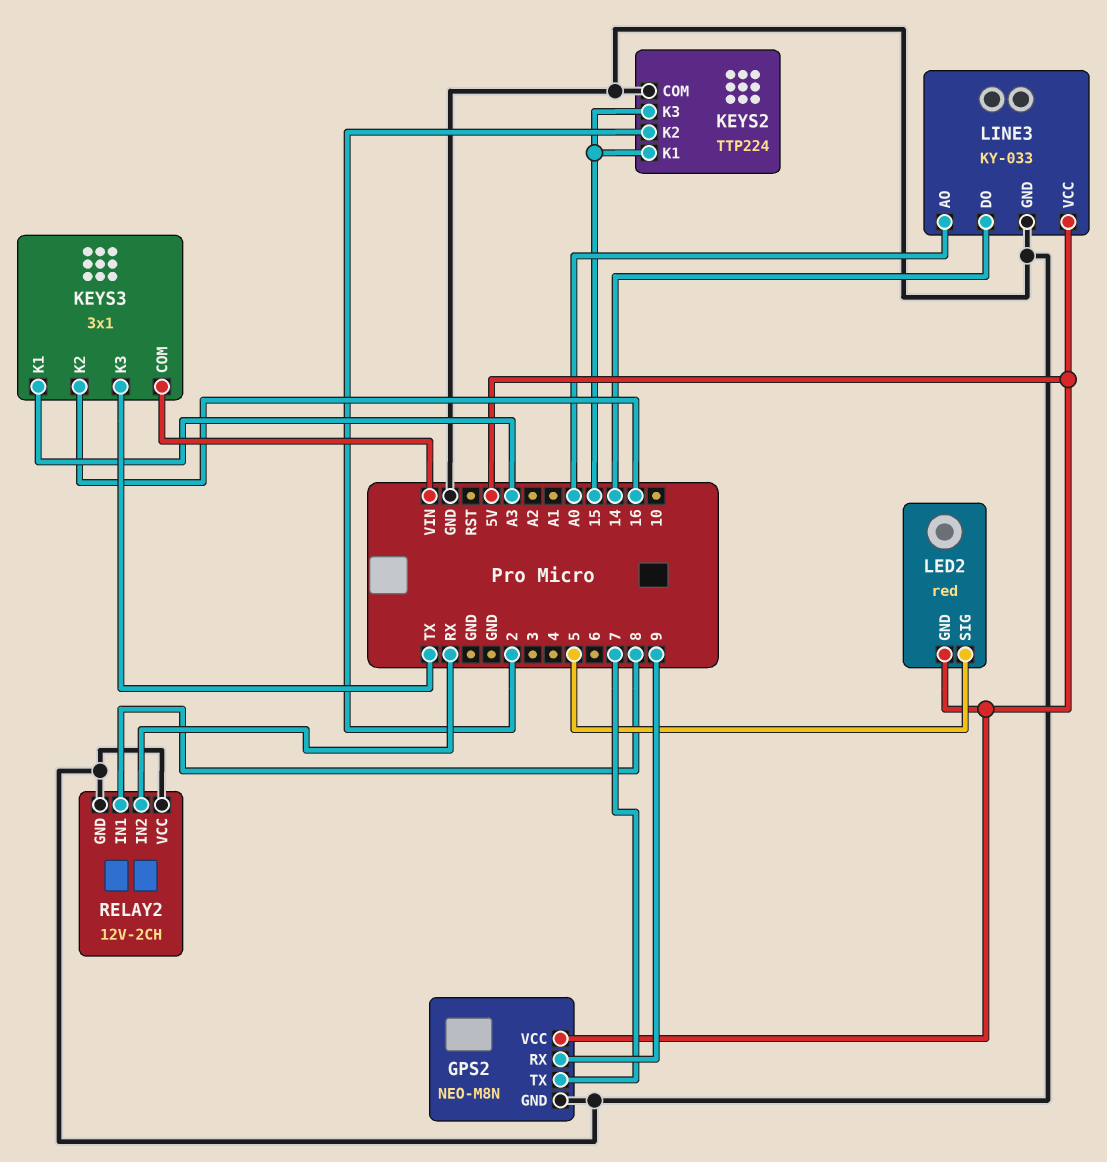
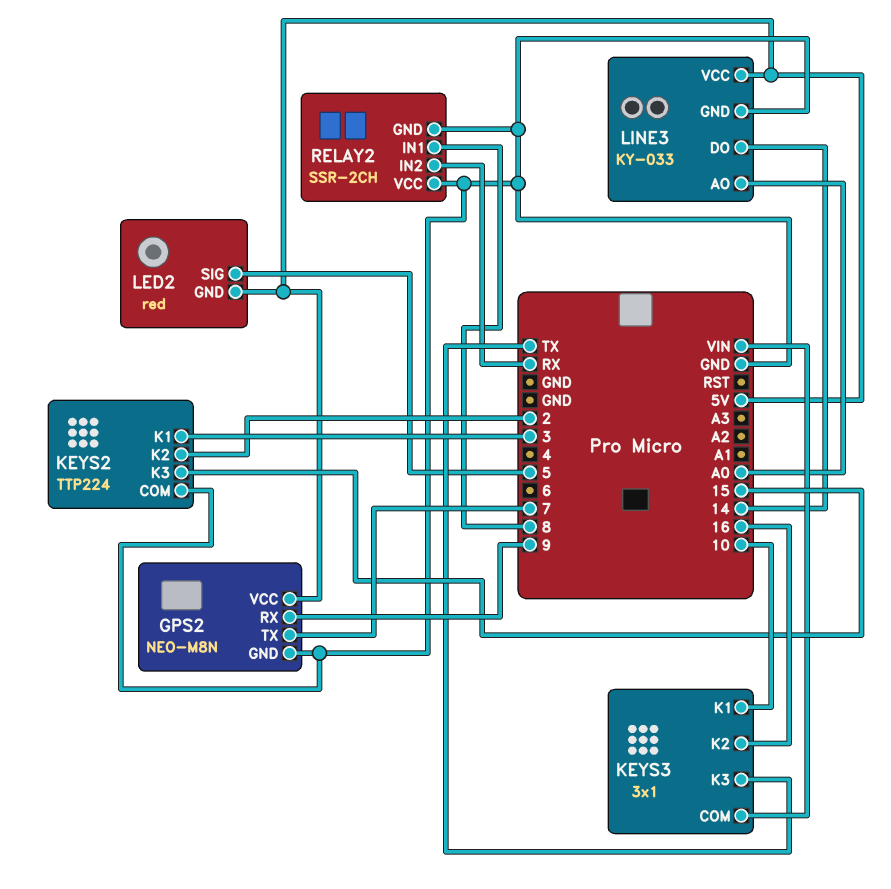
KEYS2 pin K1: 15 -> 3
KEYS3 pin K1: A3 -> 10
RELAY2: 12V-2CH -> SSR-2CH

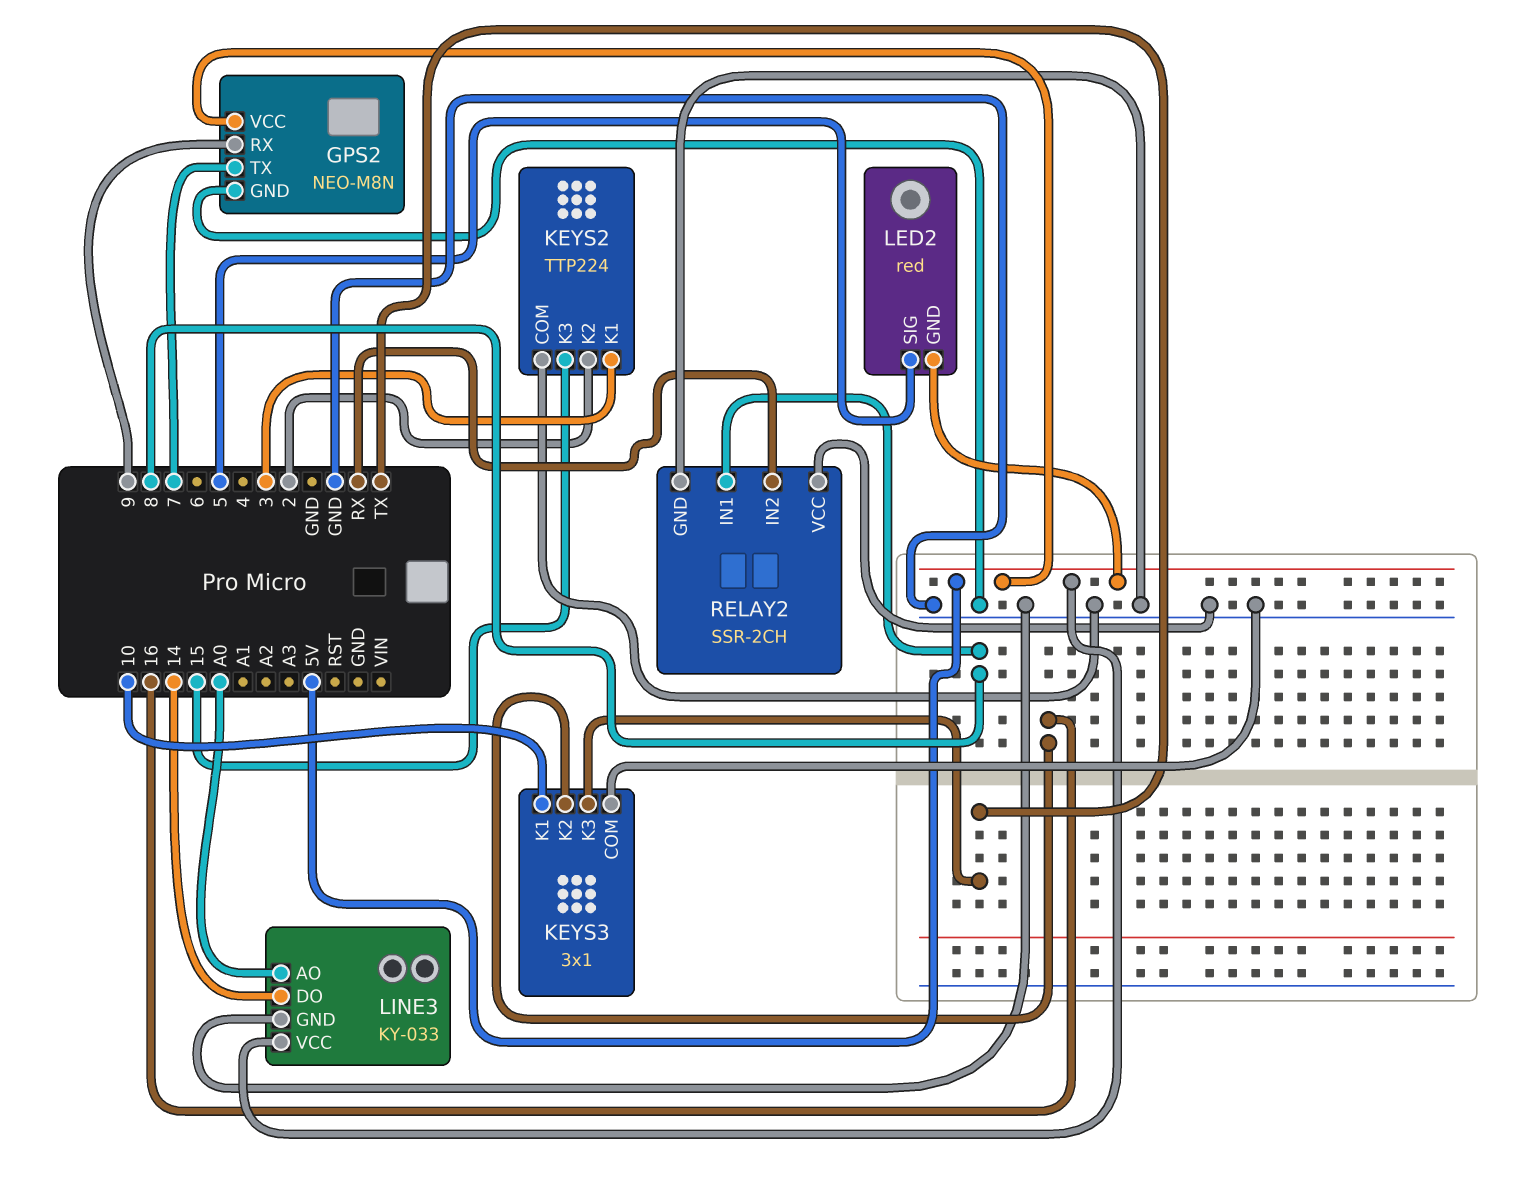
KEYS3 pin COM: VIN -> GND

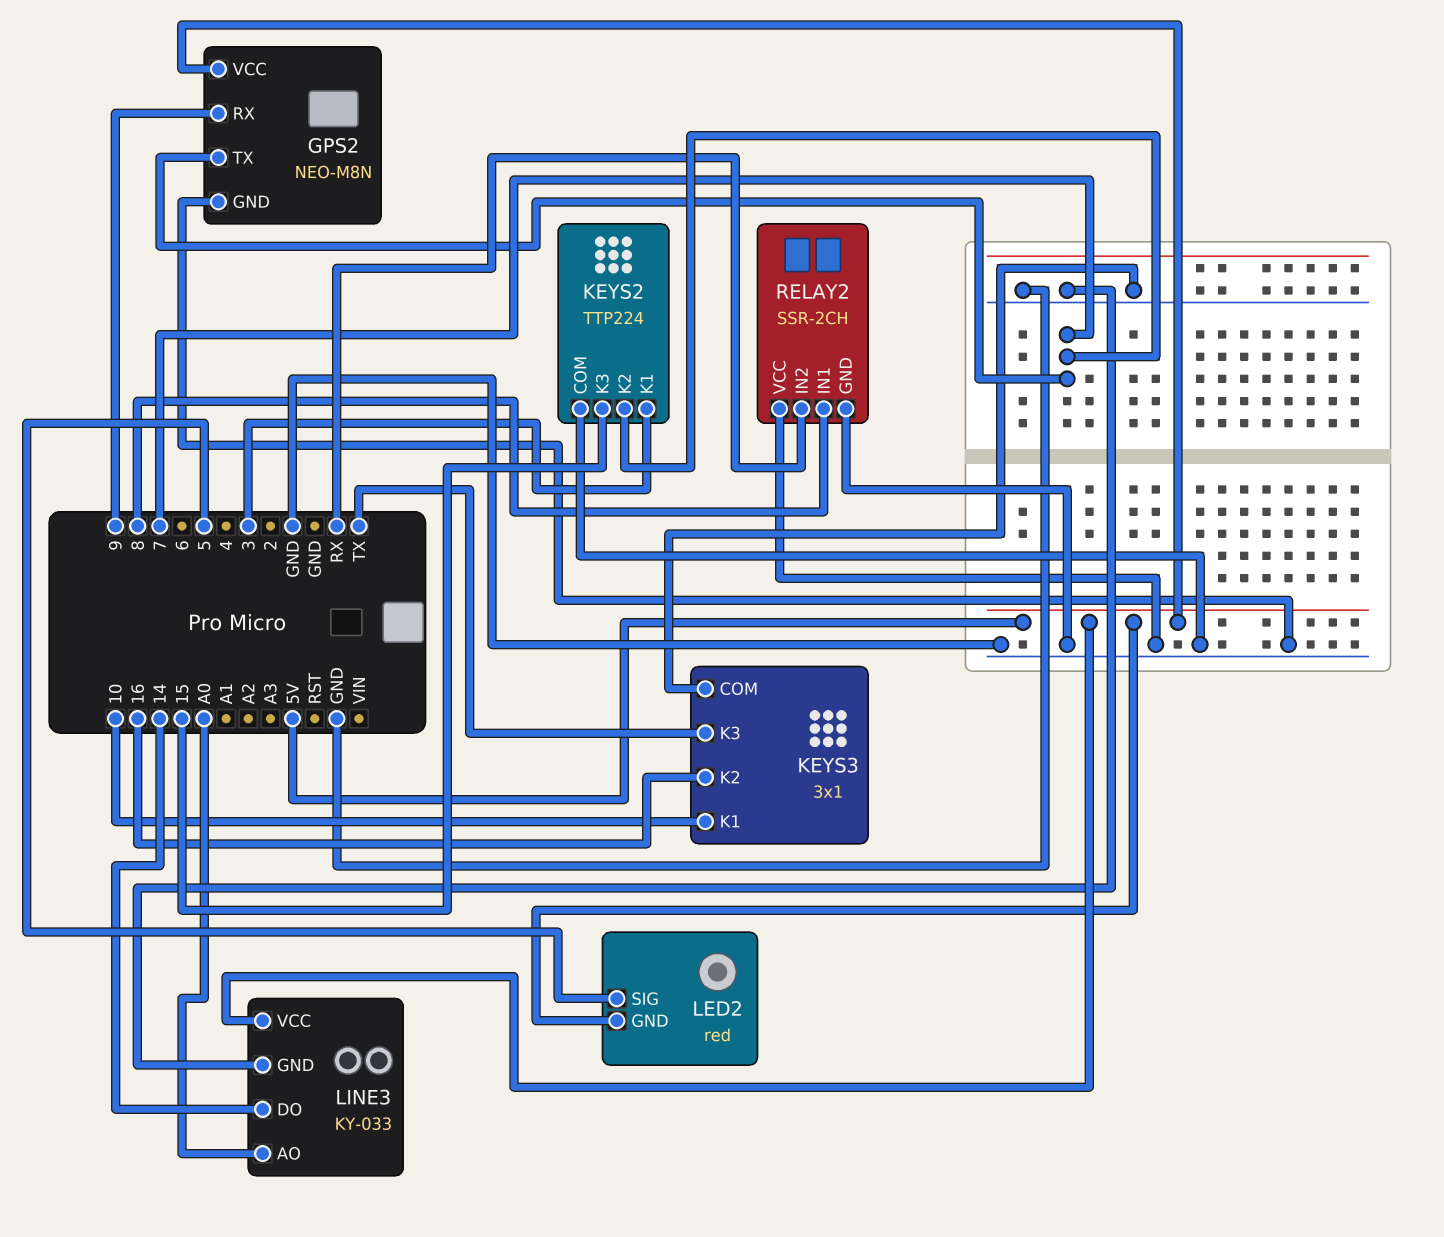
KEYS2 pin K2: 2 -> 7

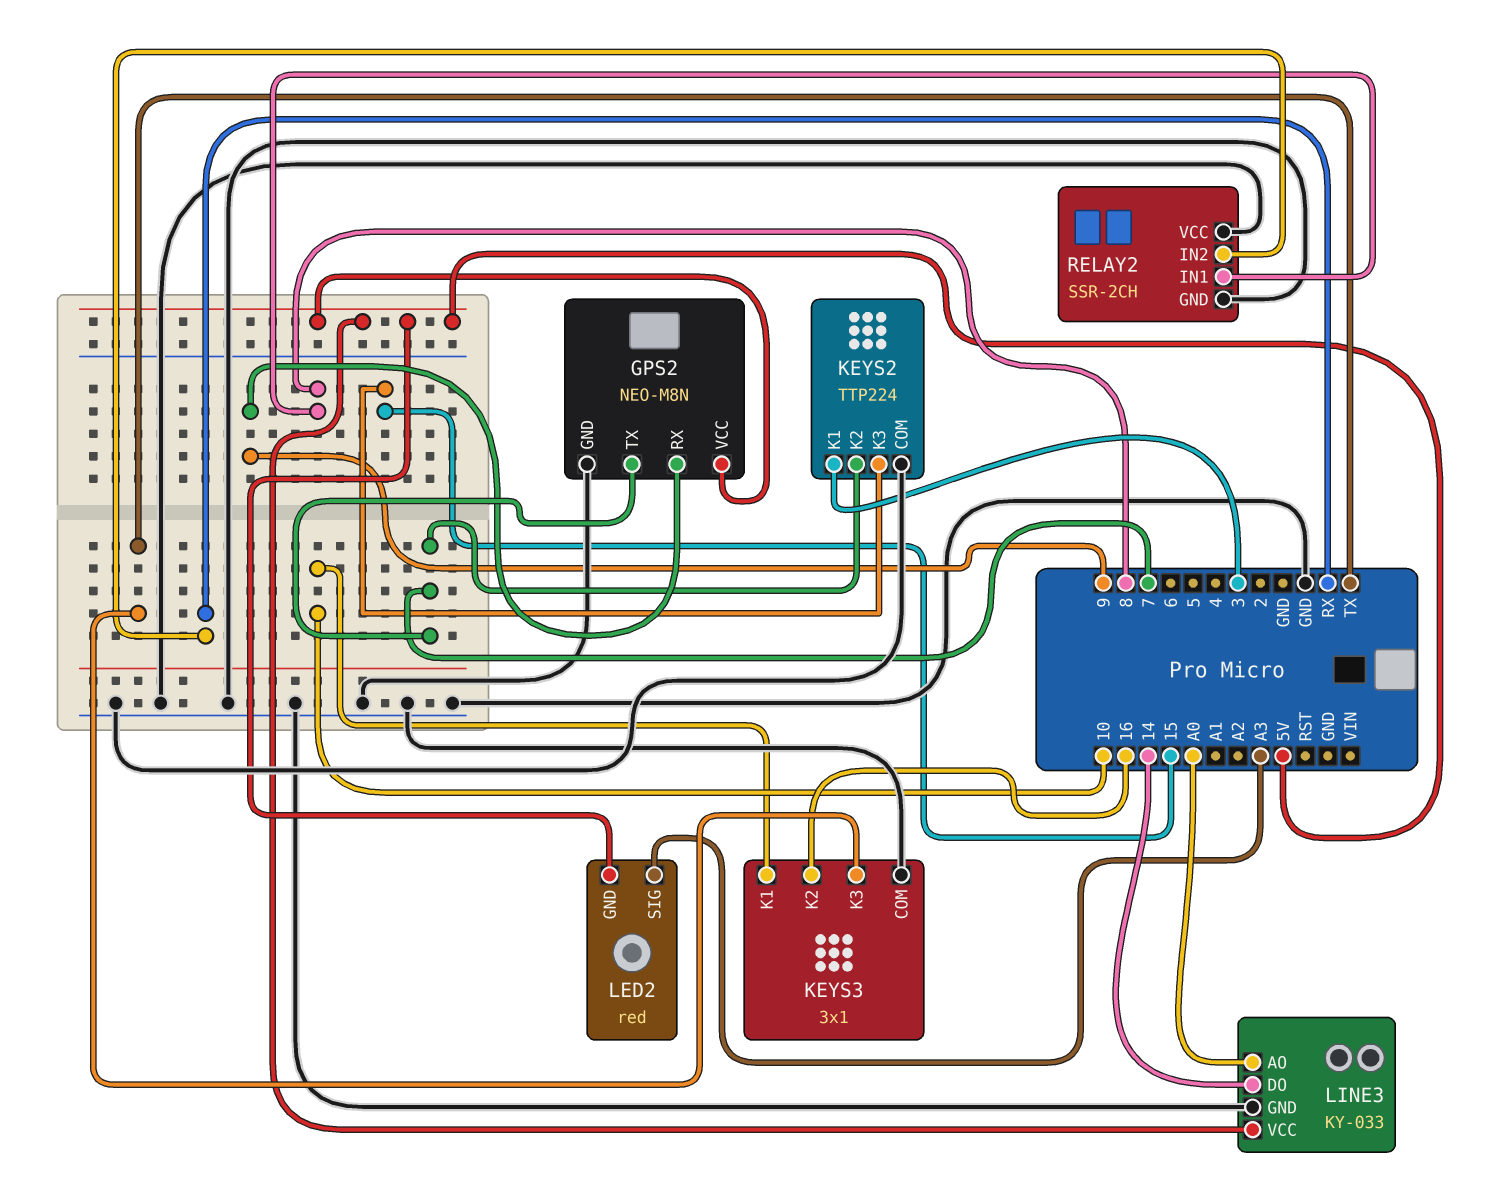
LED2 pin SIG: 5 -> A3

